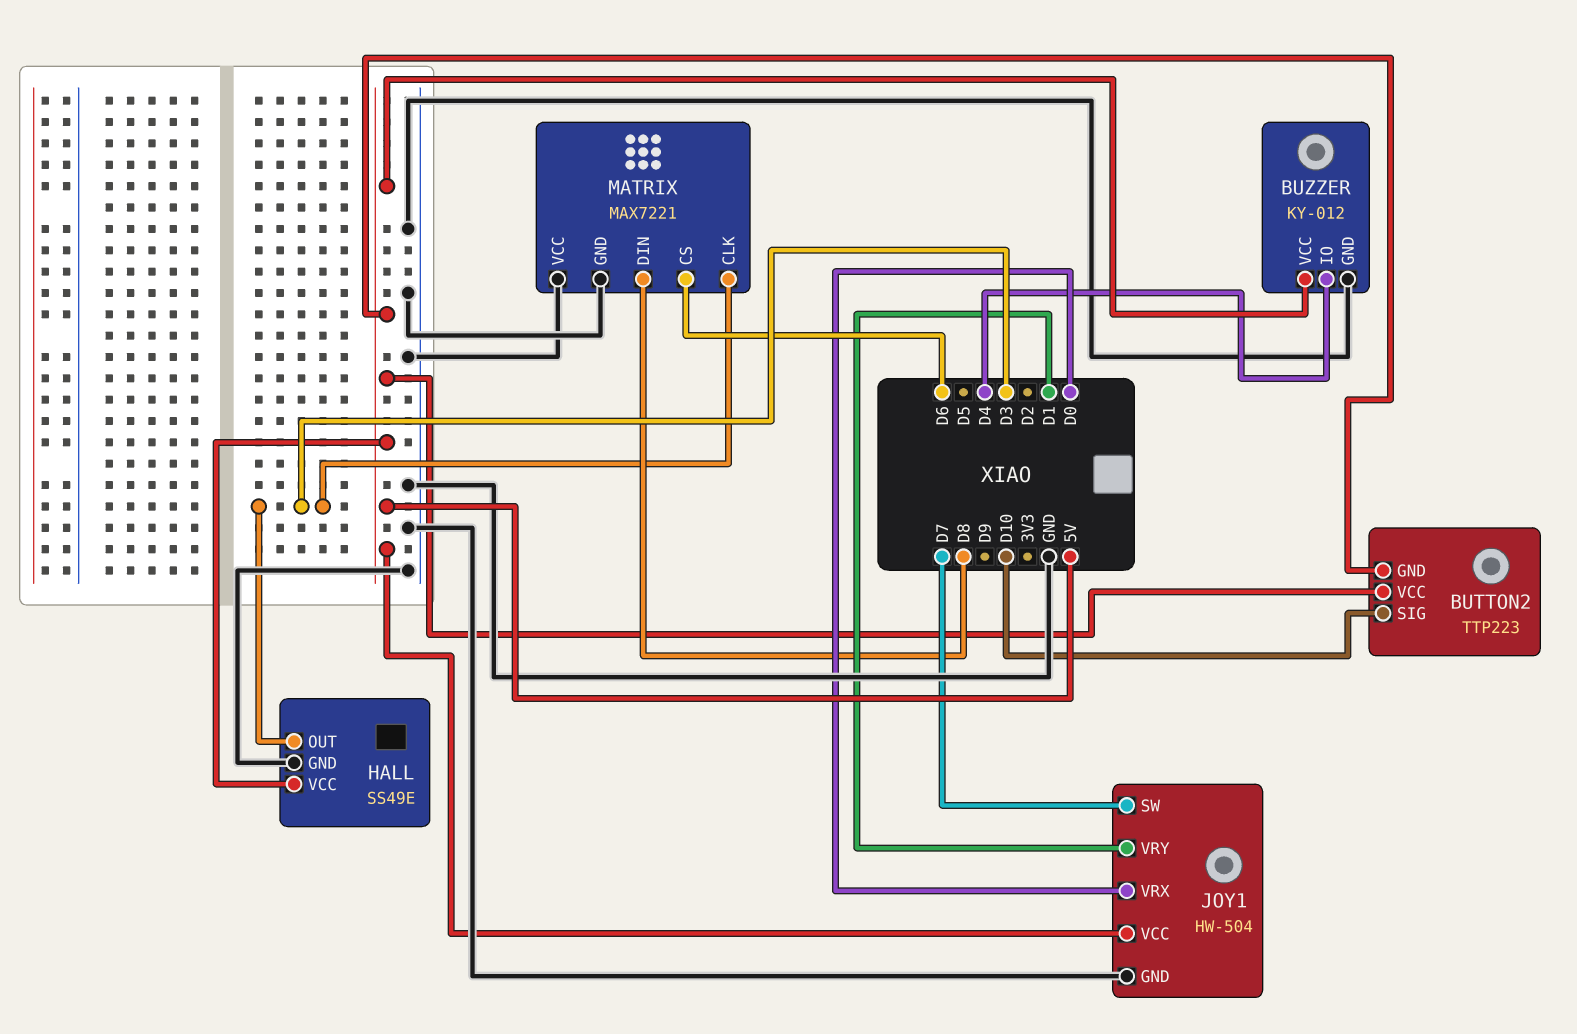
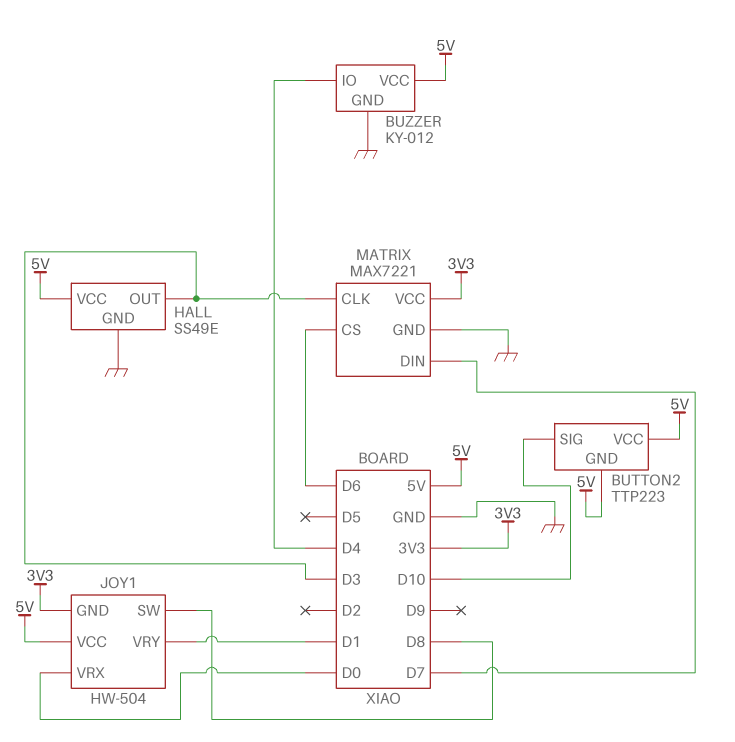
JOY1 pin GND: GND -> 3V3
JOY1 pin SW: D7 -> D8
MATRIX pin DIN: D8 -> D7
MATRIX pin VCC: GND -> 3V3

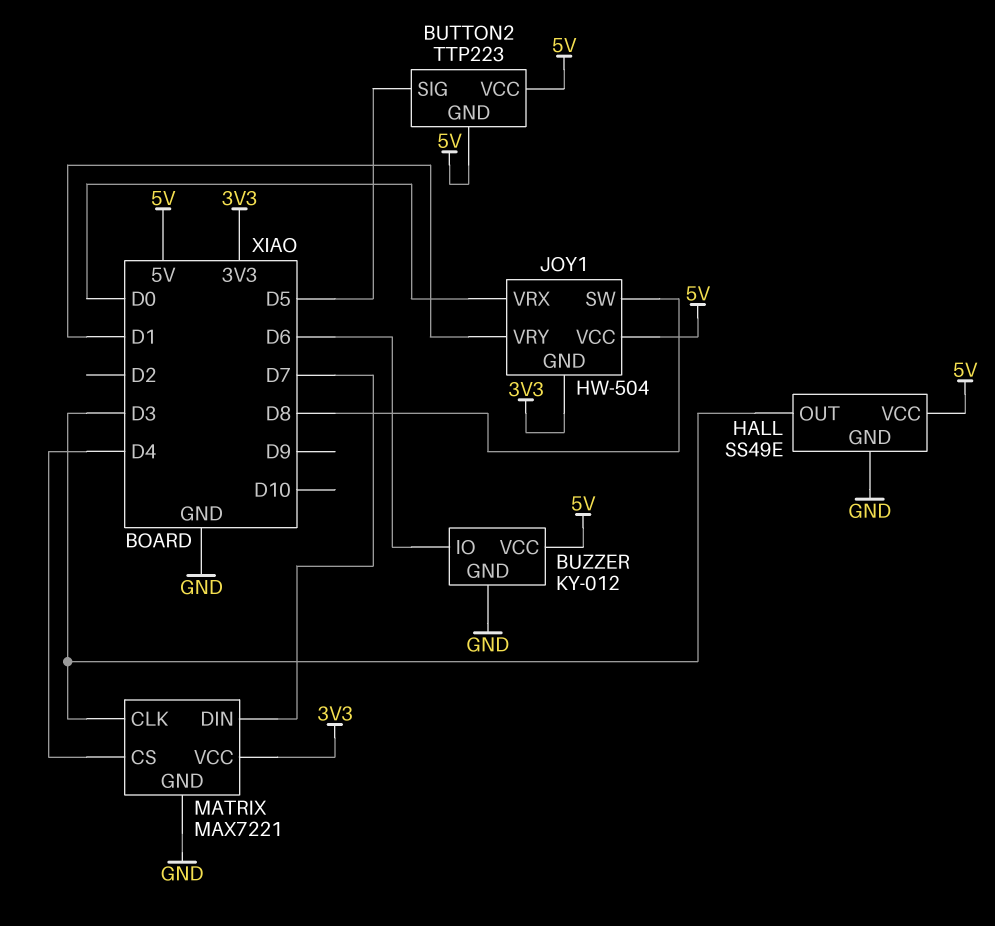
BUTTON2 pin SIG: D10 -> D5
BUZZER pin IO: D4 -> D6
MATRIX pin CS: D6 -> D4

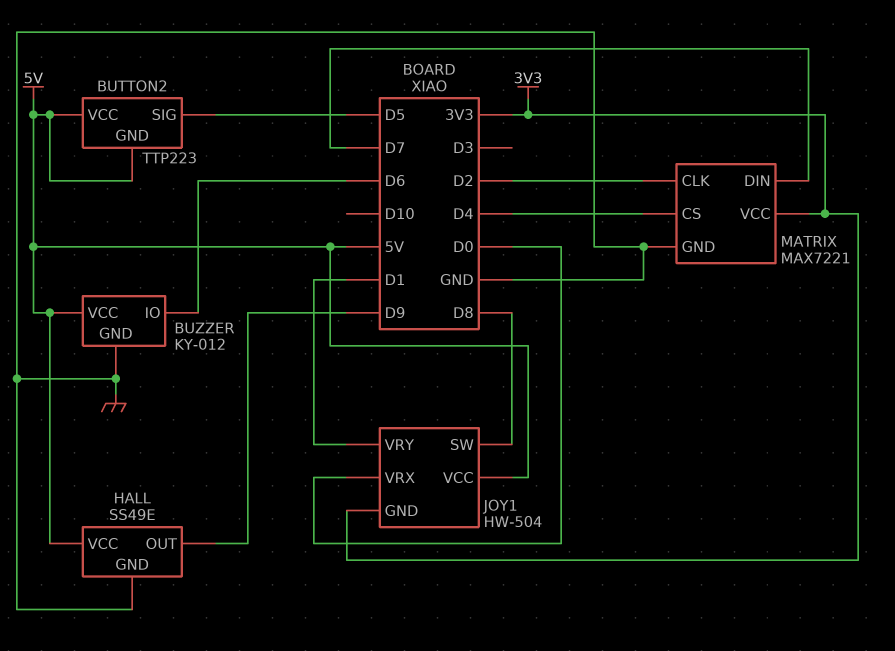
HALL pin OUT: D3 -> D9
MATRIX pin CLK: D3 -> D2

